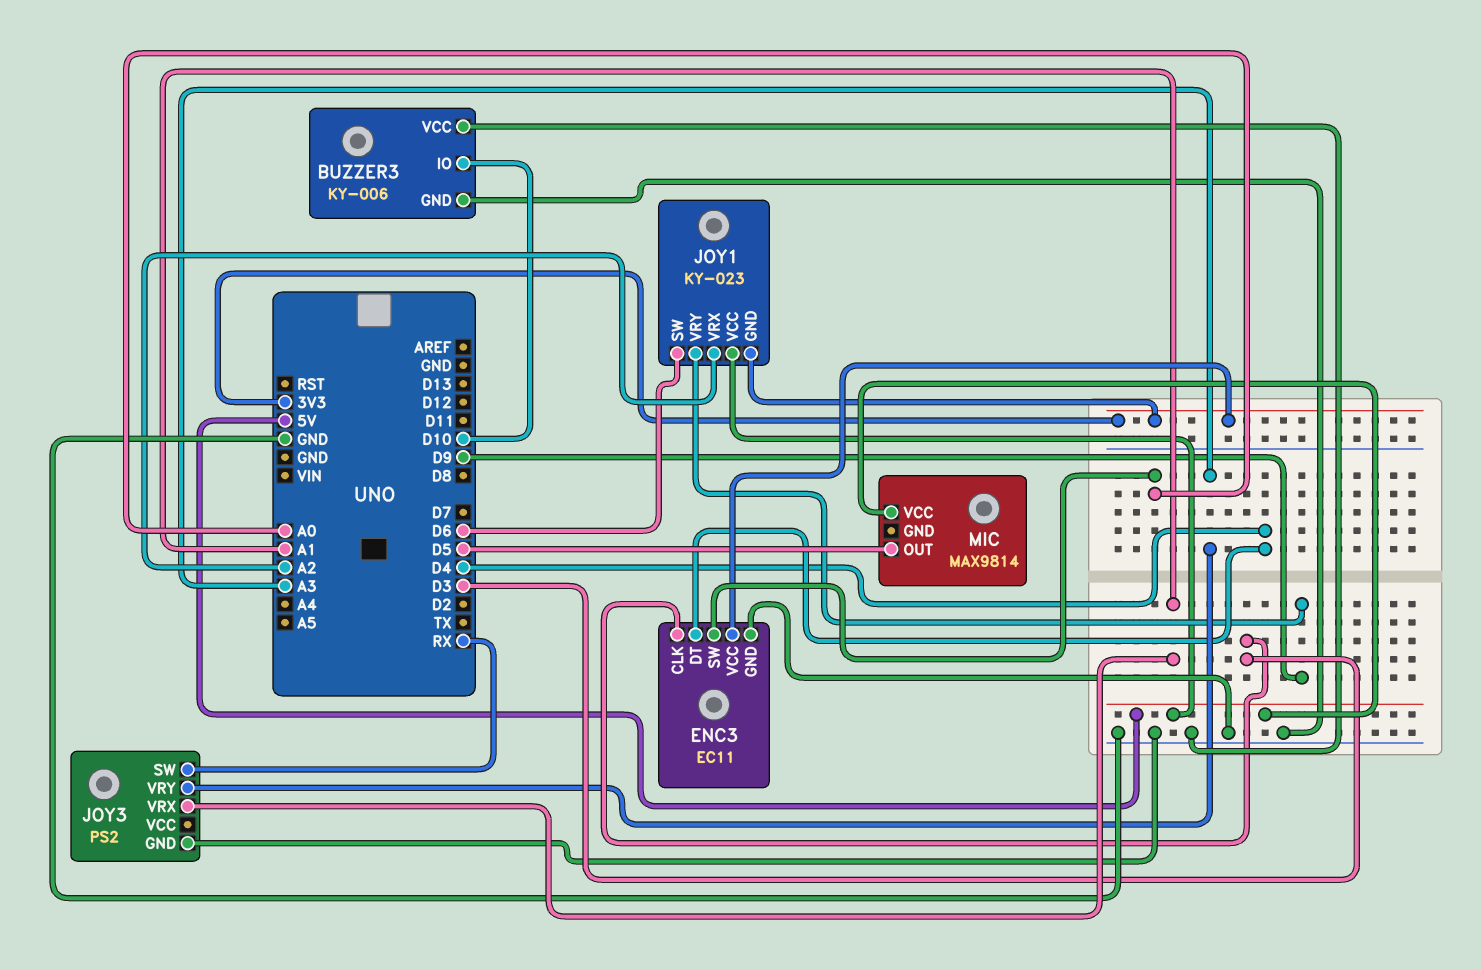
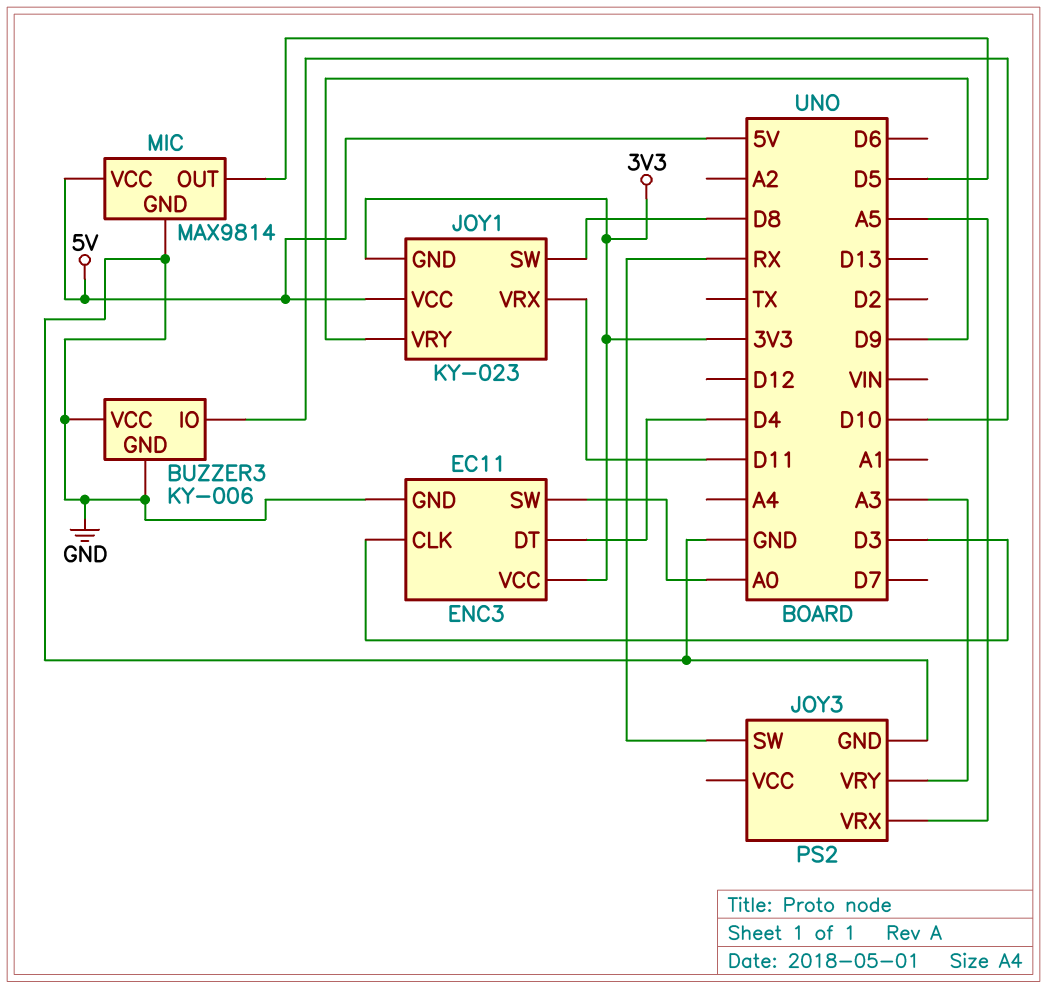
JOY1 pin SW: D6 -> D8
JOY1 pin VRX: A2 -> D11
JOY3 pin VRX: A1 -> A5
MIC pin GND: none -> GND

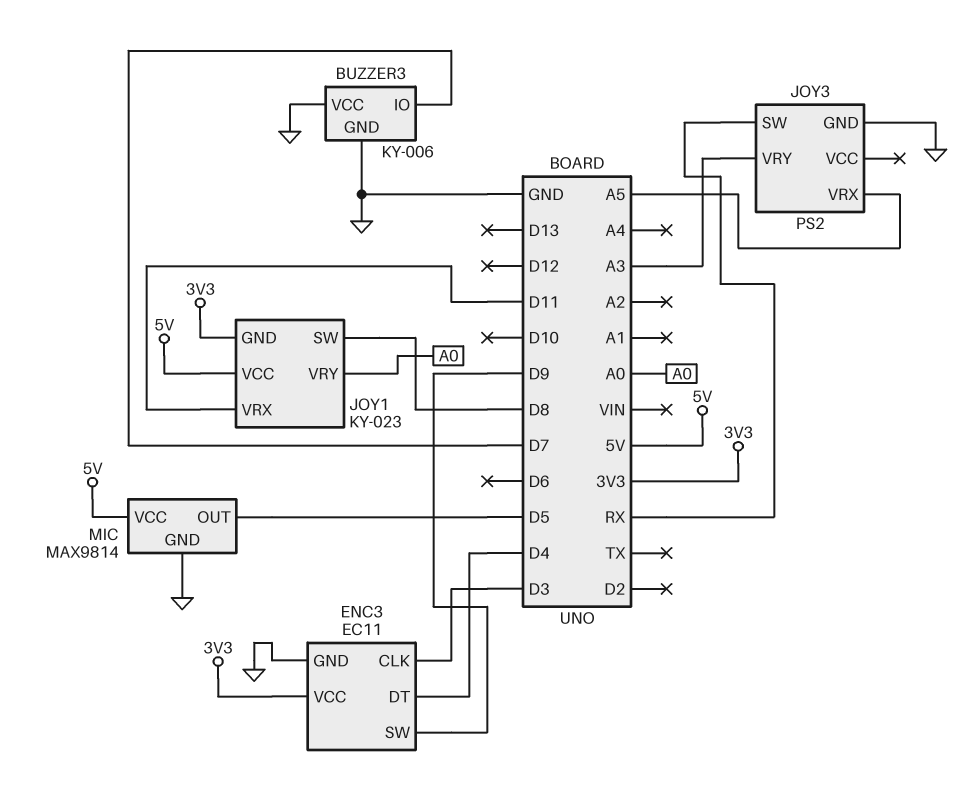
BUZZER3 pin IO: D10 -> D7
ENC3 pin SW: A0 -> D9
JOY1 pin VRY: D9 -> A0

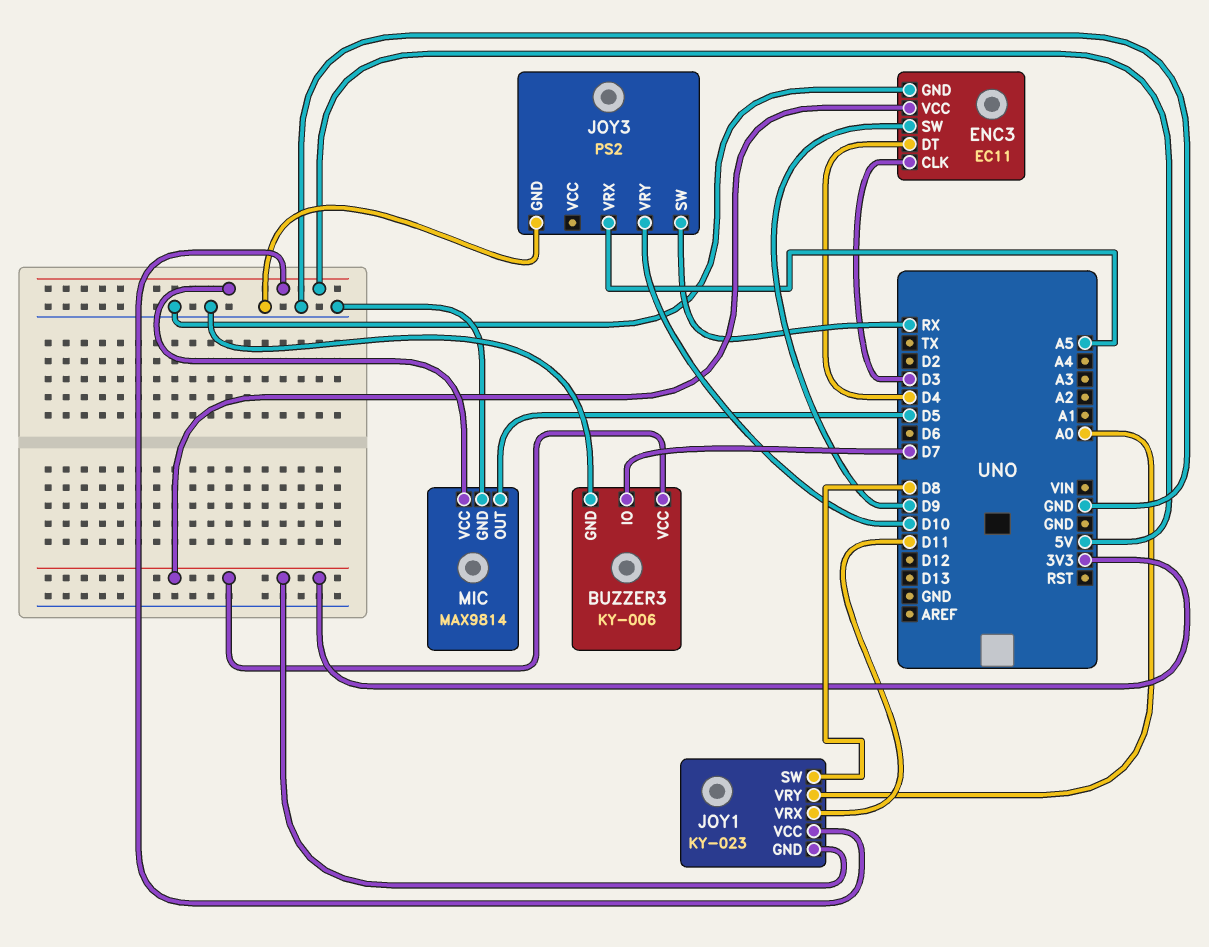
BUZZER3 pin VCC: GND -> 3V3
JOY3 pin VRY: A3 -> D10

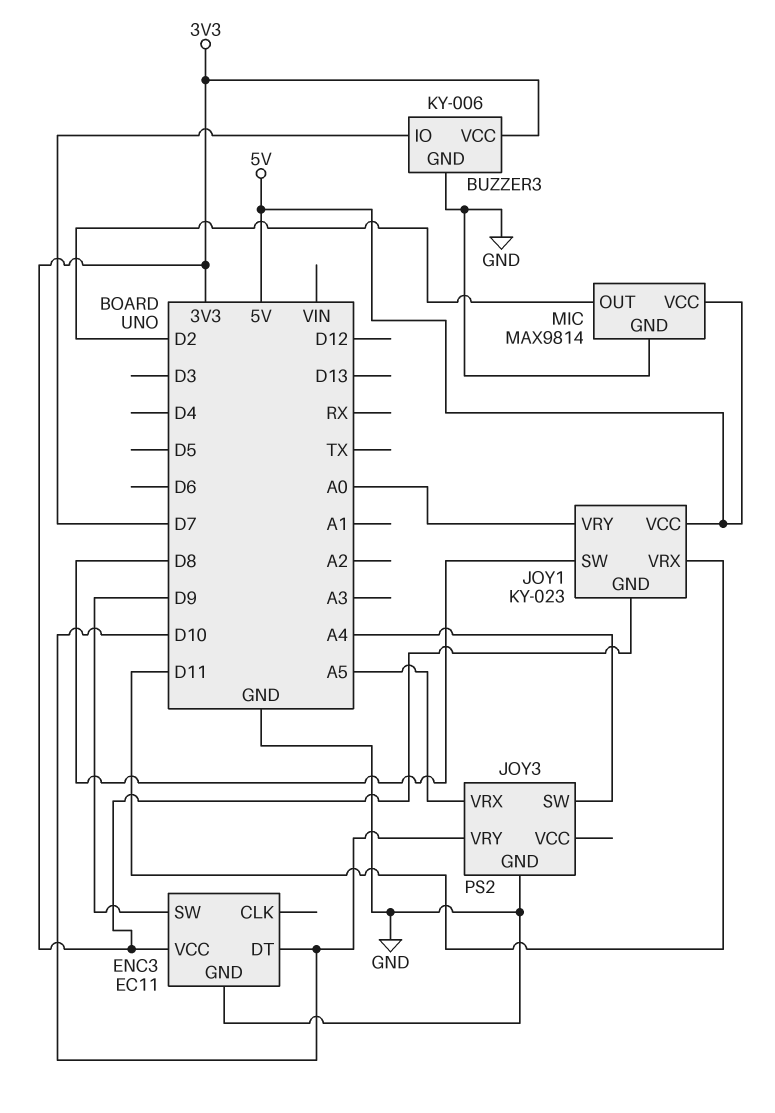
ENC3 pin CLK: D3 -> none
ENC3 pin DT: D4 -> D10
JOY3 pin SW: RX -> A4
MIC pin OUT: D5 -> D2

